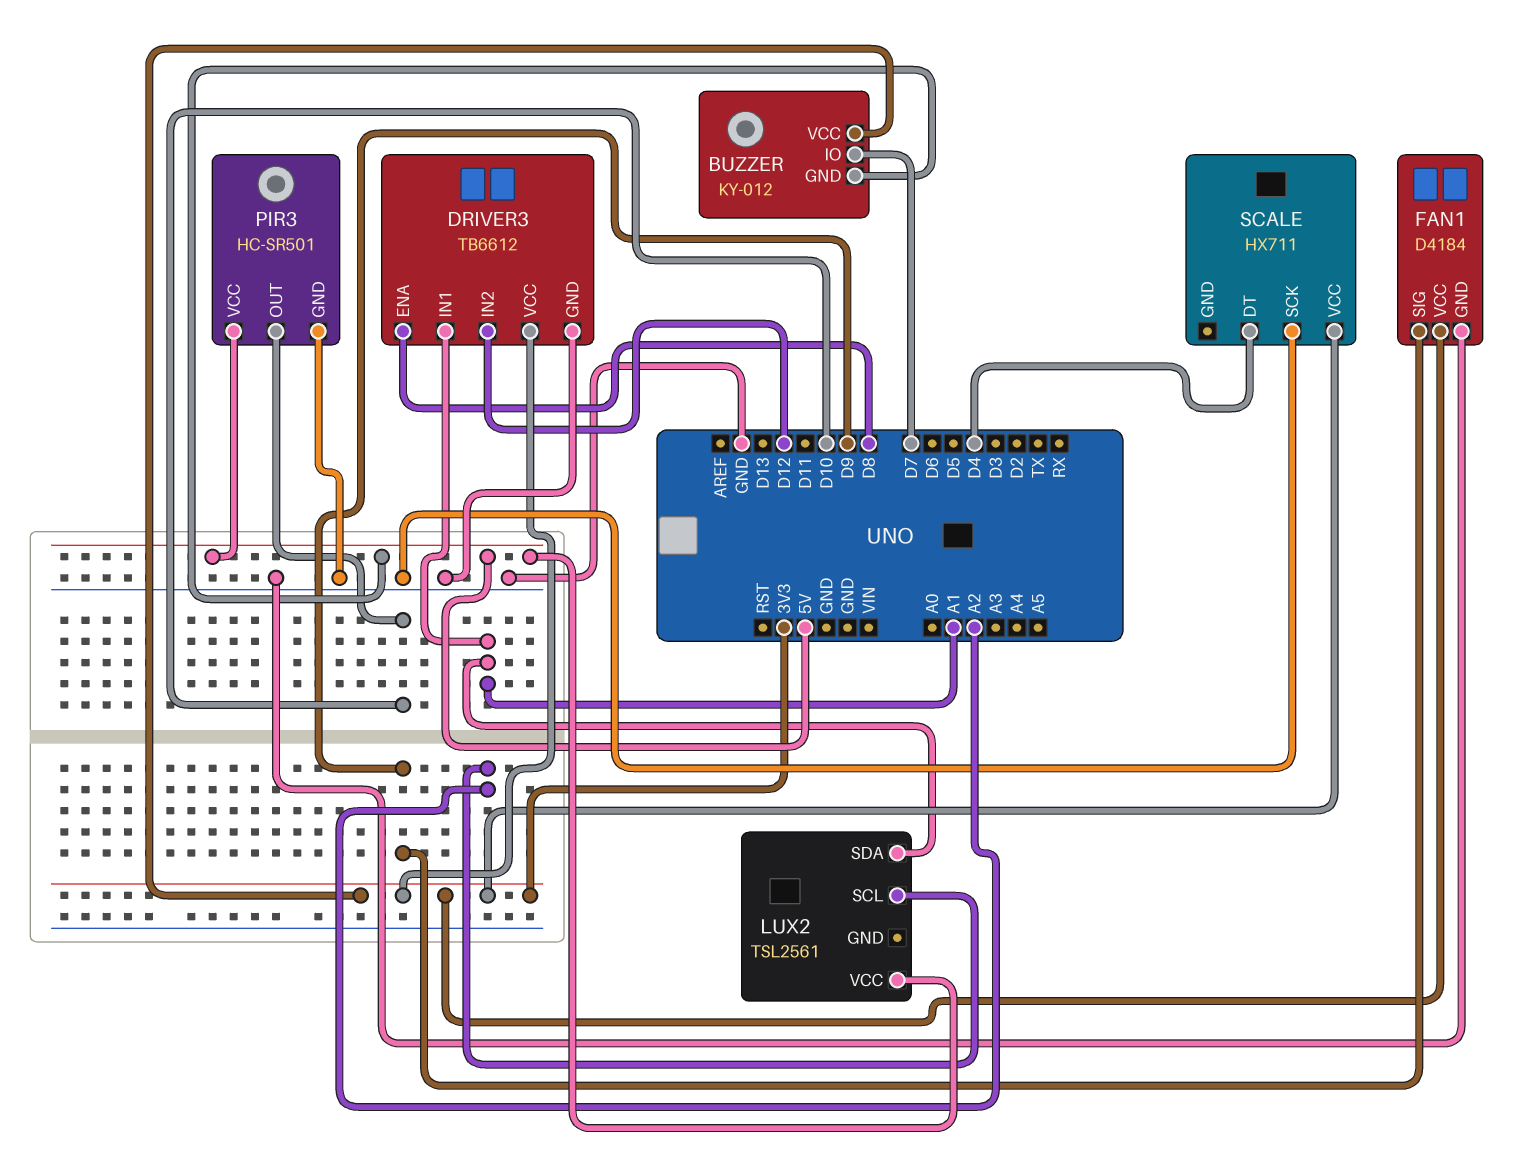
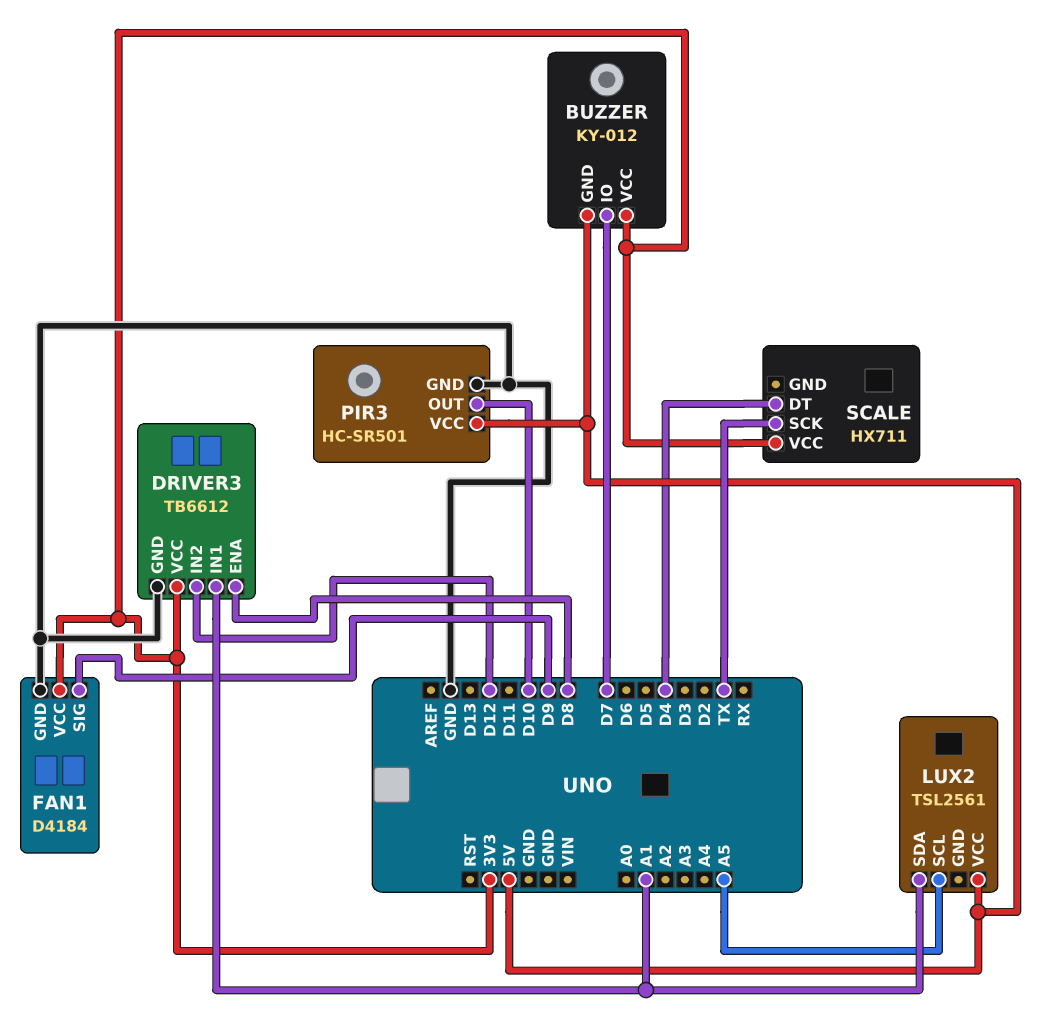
LUX2 pin SCL: A2 -> A5
SCALE pin SCK: GND -> TX

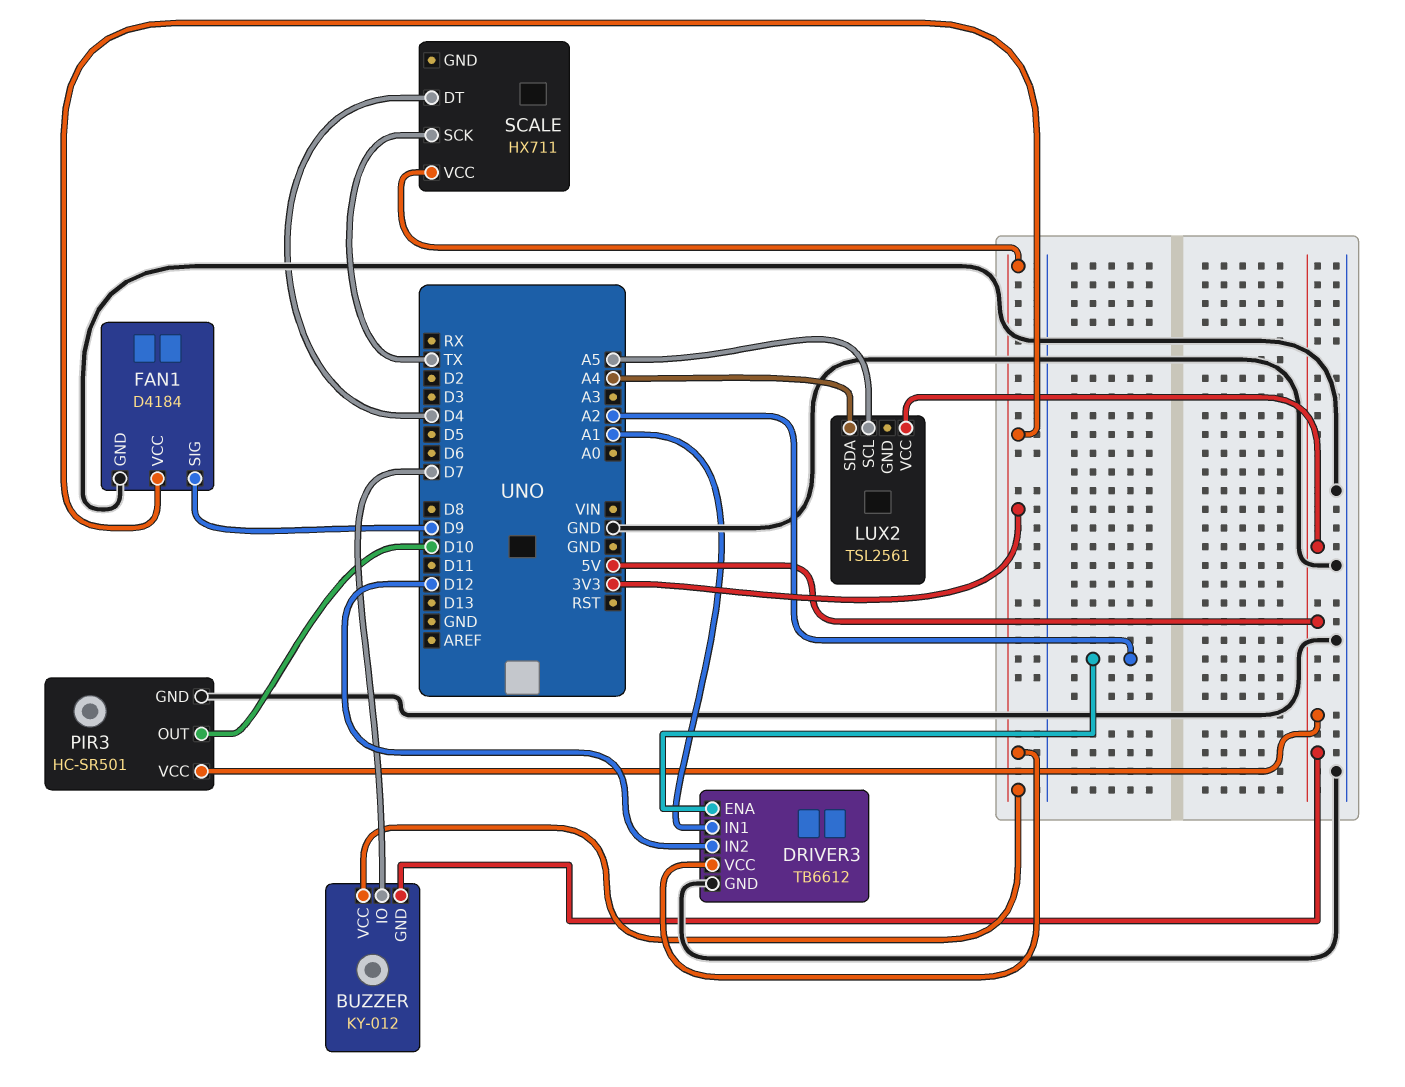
DRIVER3 pin ENA: D8 -> A2
LUX2 pin SDA: A1 -> A4

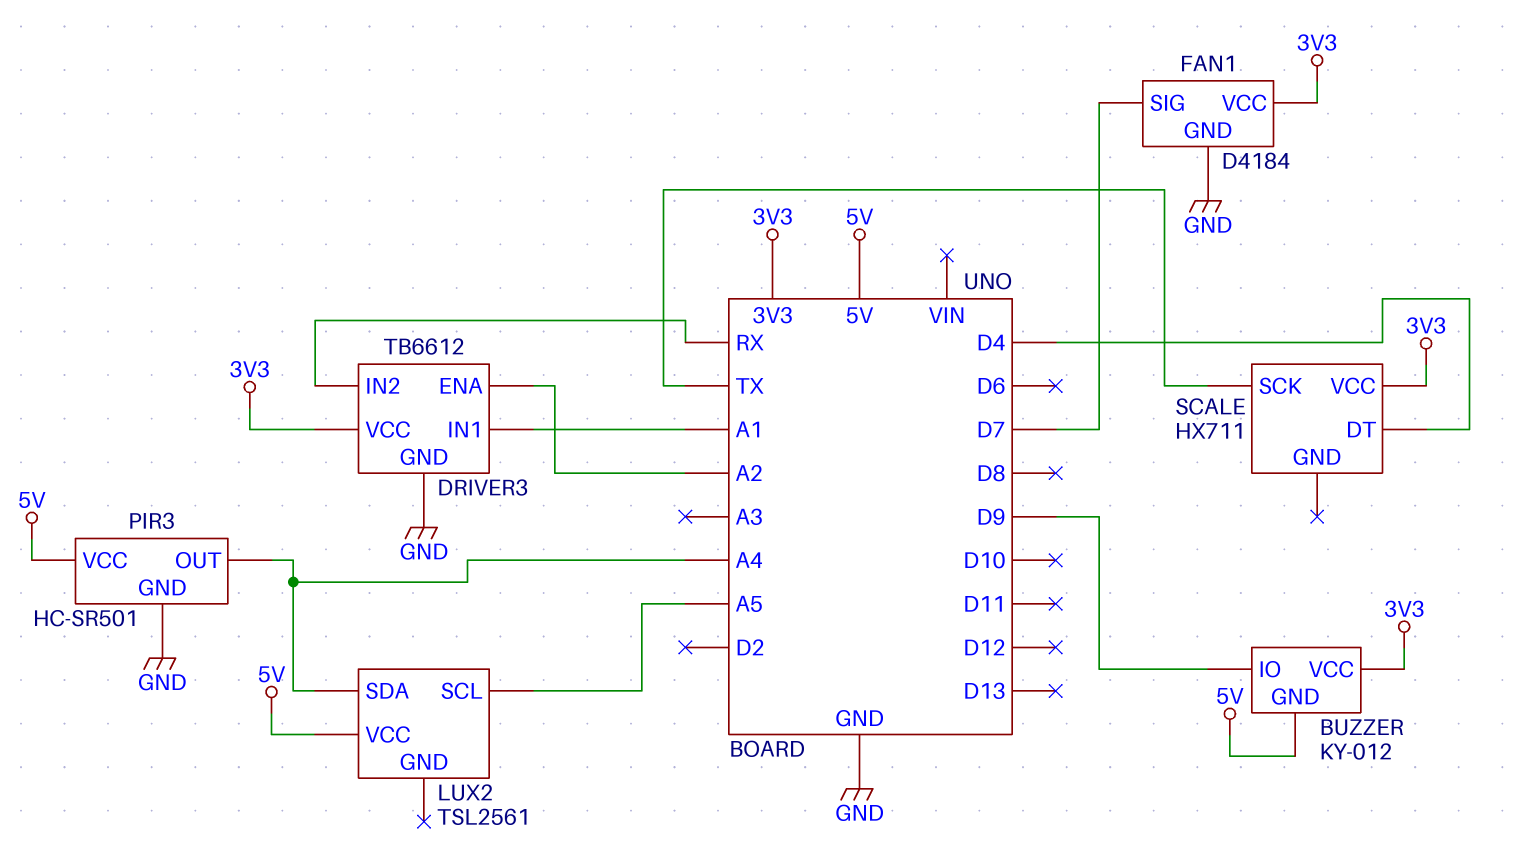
BUZZER pin IO: D7 -> D9
DRIVER3 pin IN2: D12 -> RX
FAN1 pin SIG: D9 -> D7
PIR3 pin OUT: D10 -> A4

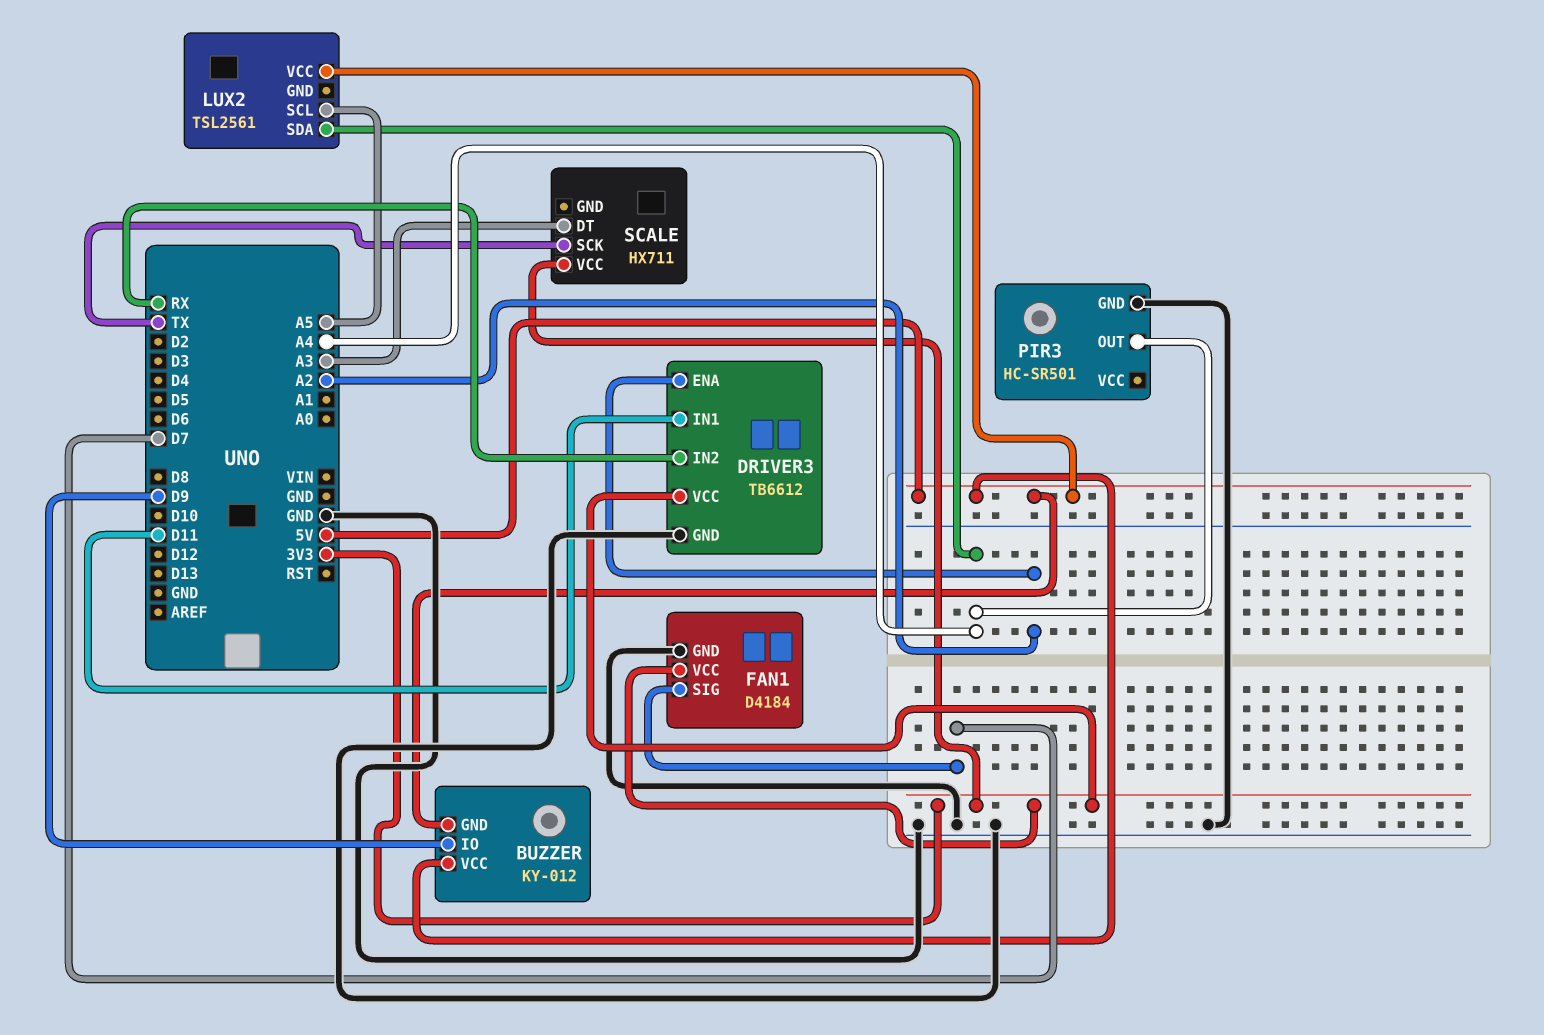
BUZZER pin VCC: 3V3 -> 5V
DRIVER3 pin IN1: A1 -> D11
PIR3 pin VCC: 5V -> none
SCALE pin DT: D4 -> A3

